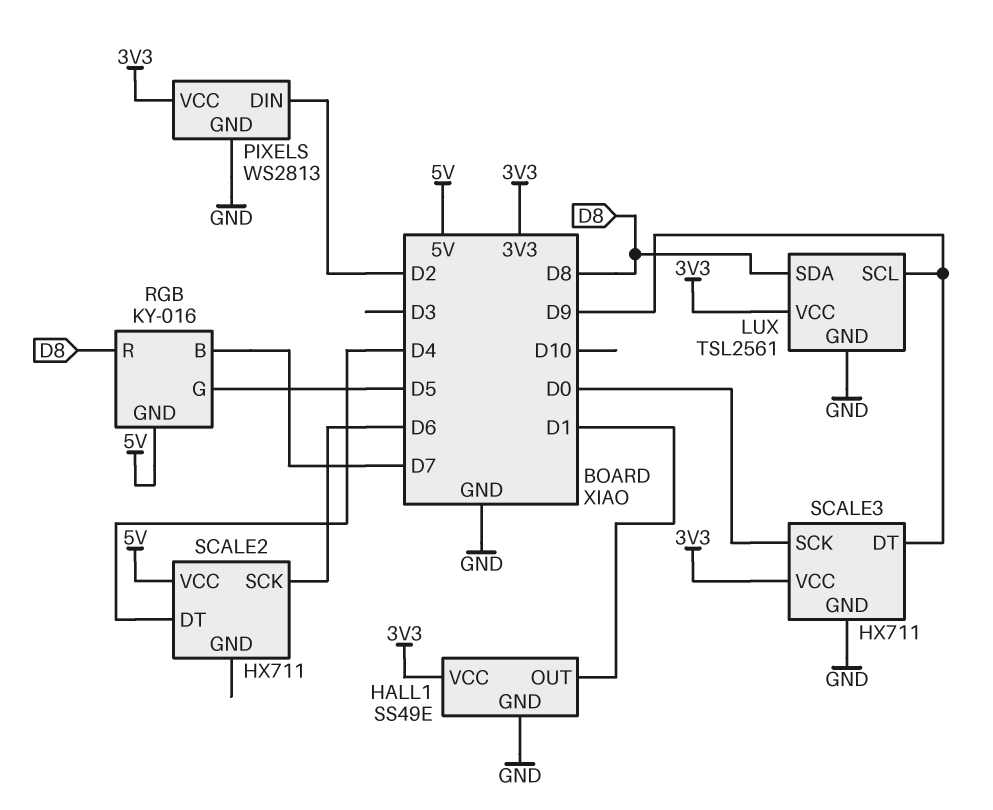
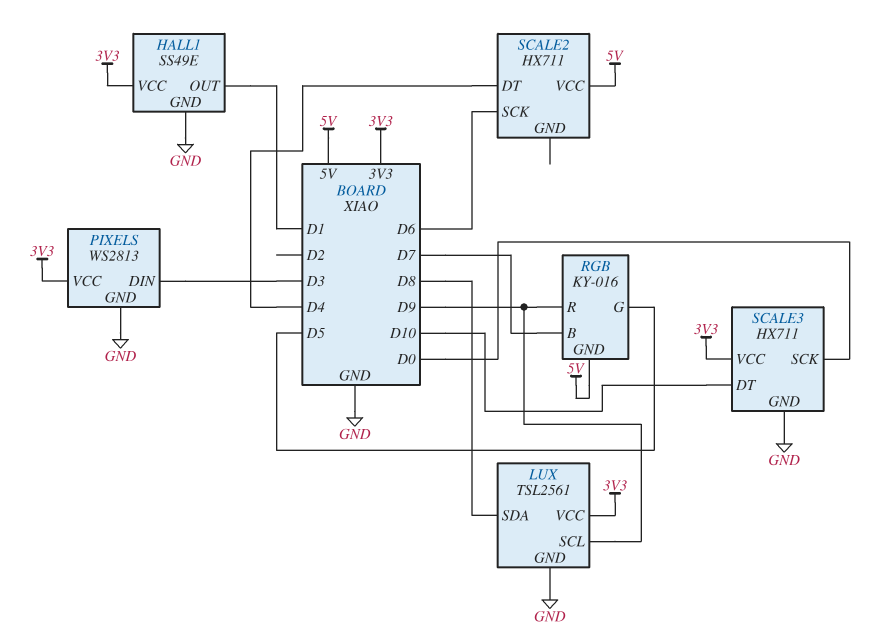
PIXELS pin DIN: D2 -> D3
RGB pin R: D8 -> D9
SCALE3 pin DT: D9 -> D10

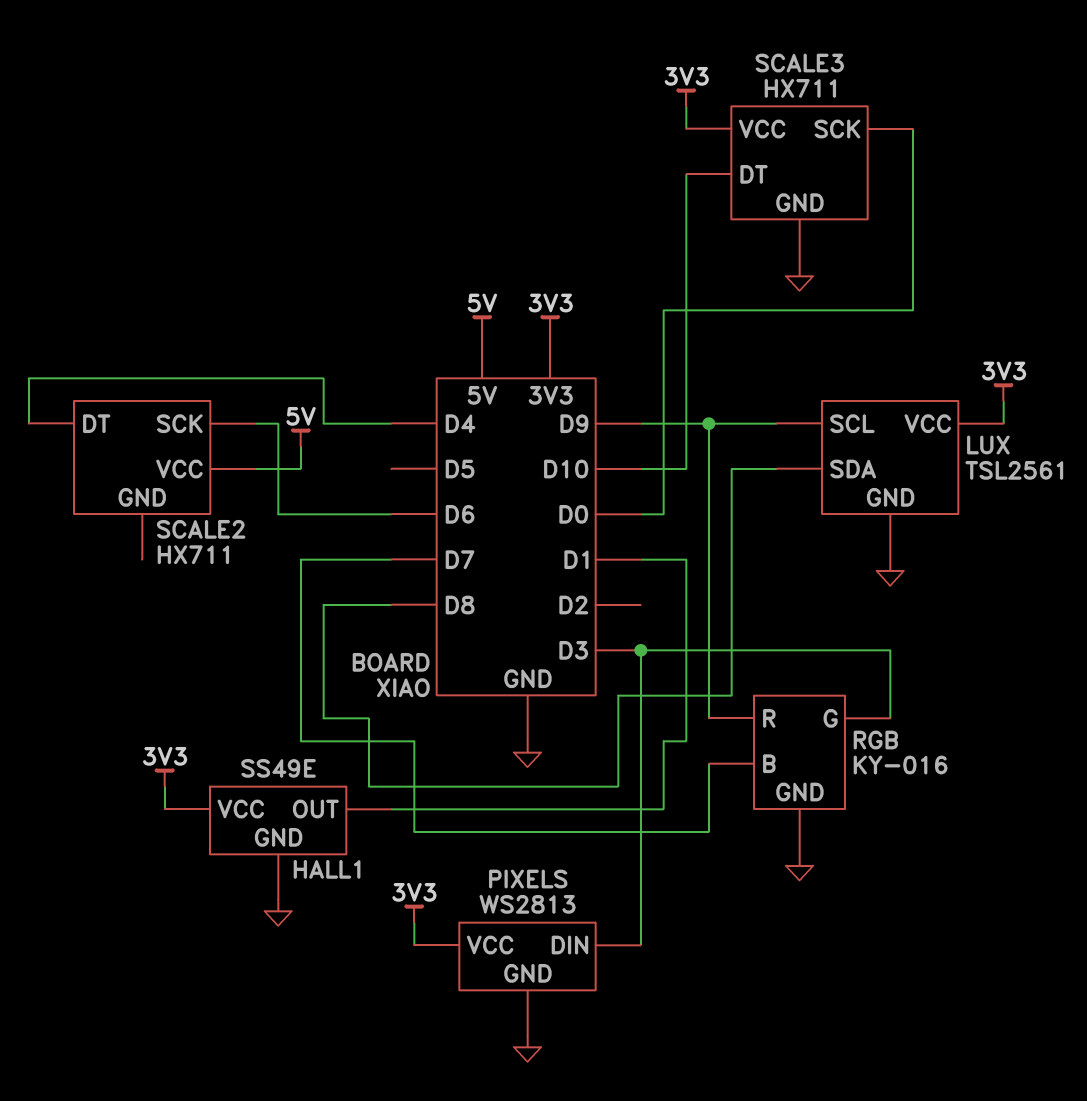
RGB pin G: D5 -> D3
RGB pin GND: 5V -> GND

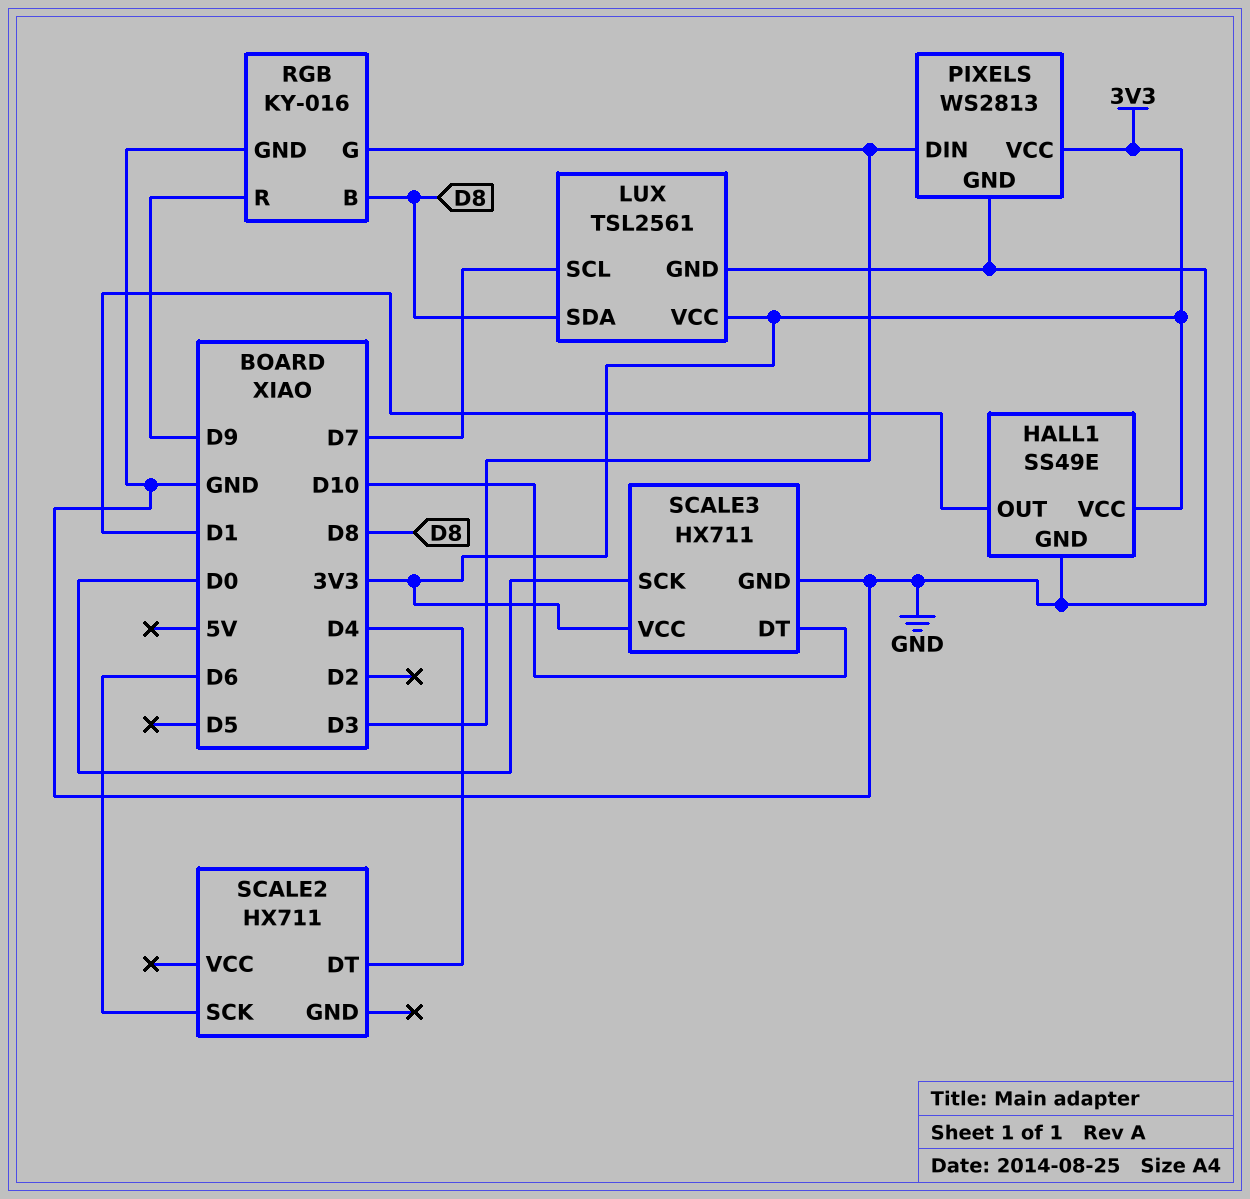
LUX pin SCL: D9 -> D7
RGB pin B: D7 -> D8
SCALE2 pin VCC: 5V -> none

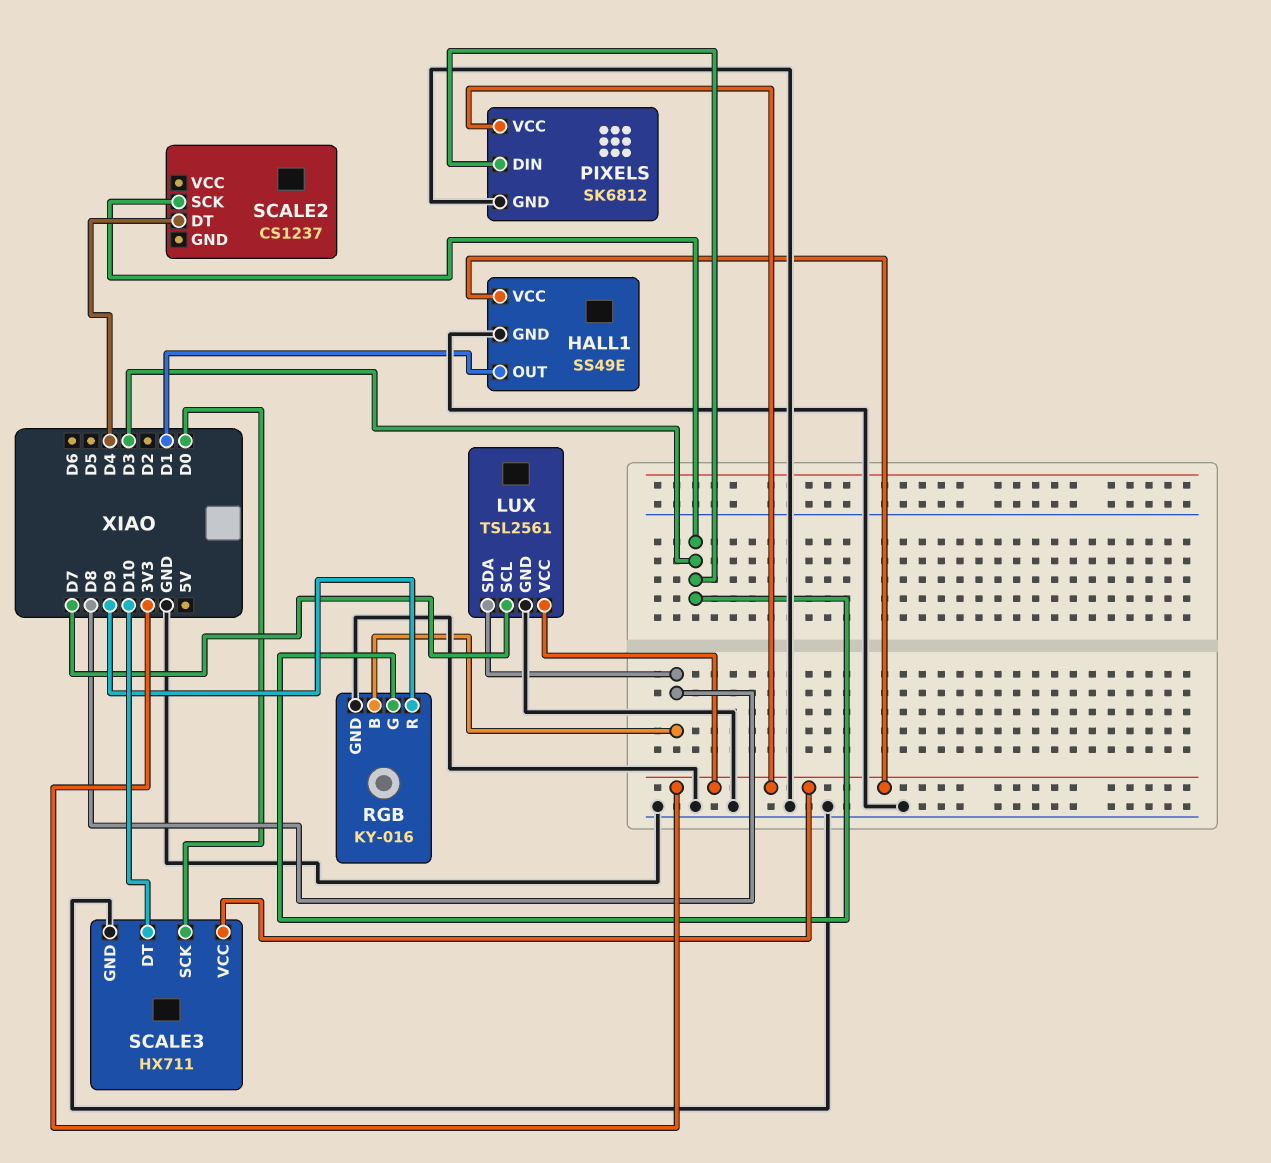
PIXELS: WS2813 -> SK6812
SCALE2: HX711 -> CS1237
SCALE2 pin SCK: D6 -> D3

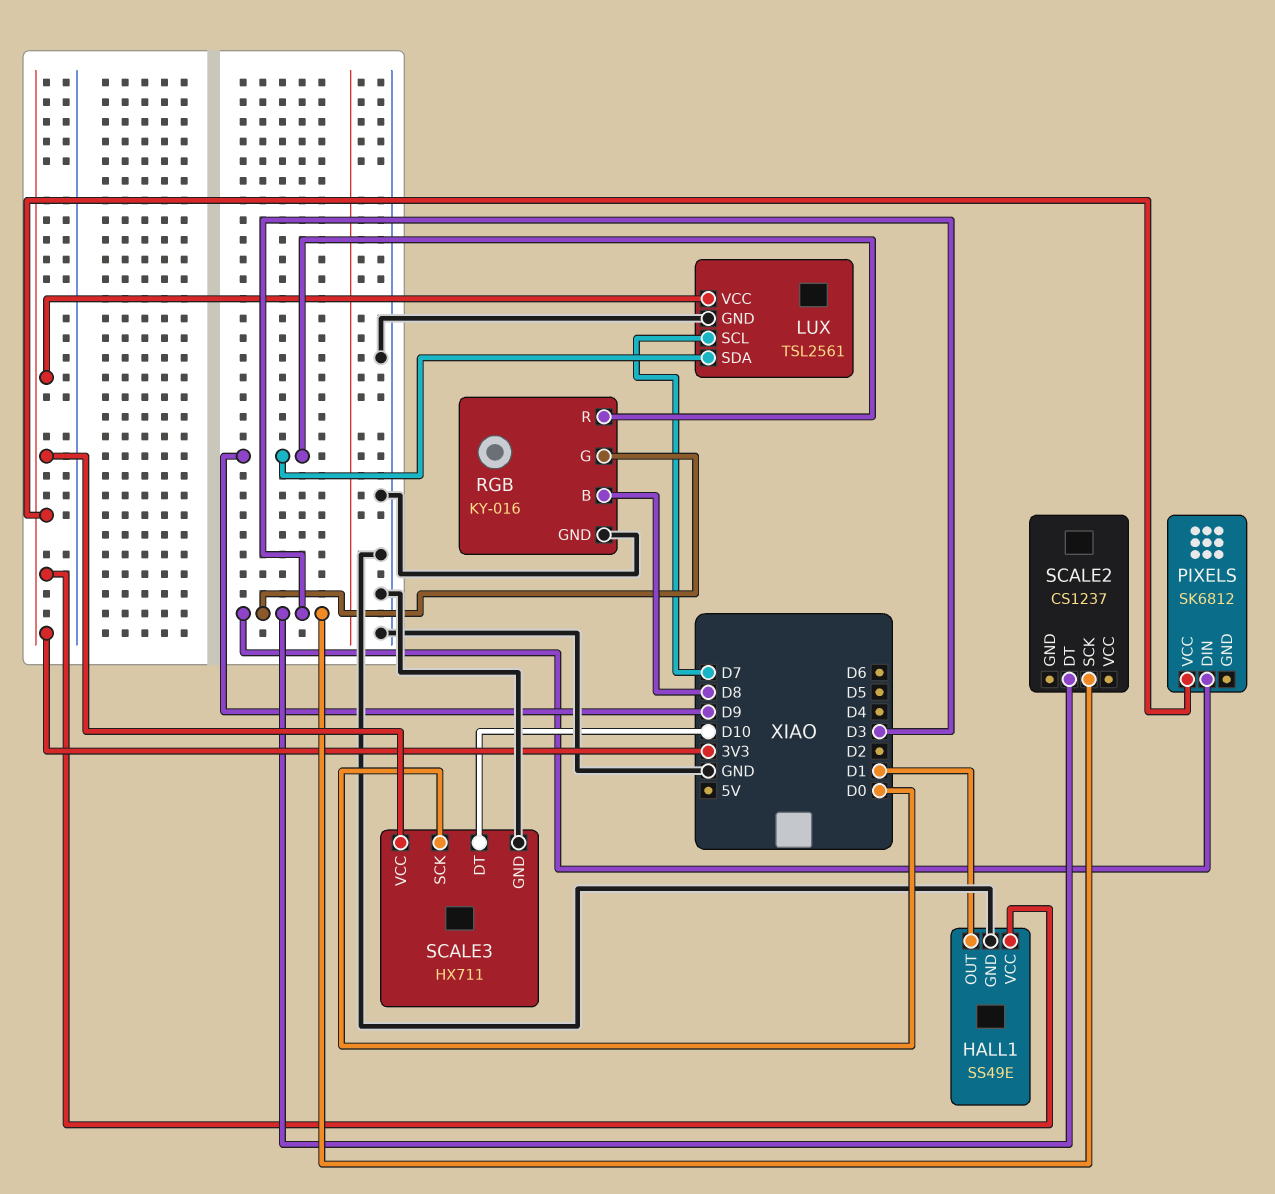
LUX pin SDA: D8 -> D9
PIXELS pin GND: GND -> none
SCALE2 pin DT: D4 -> D3

